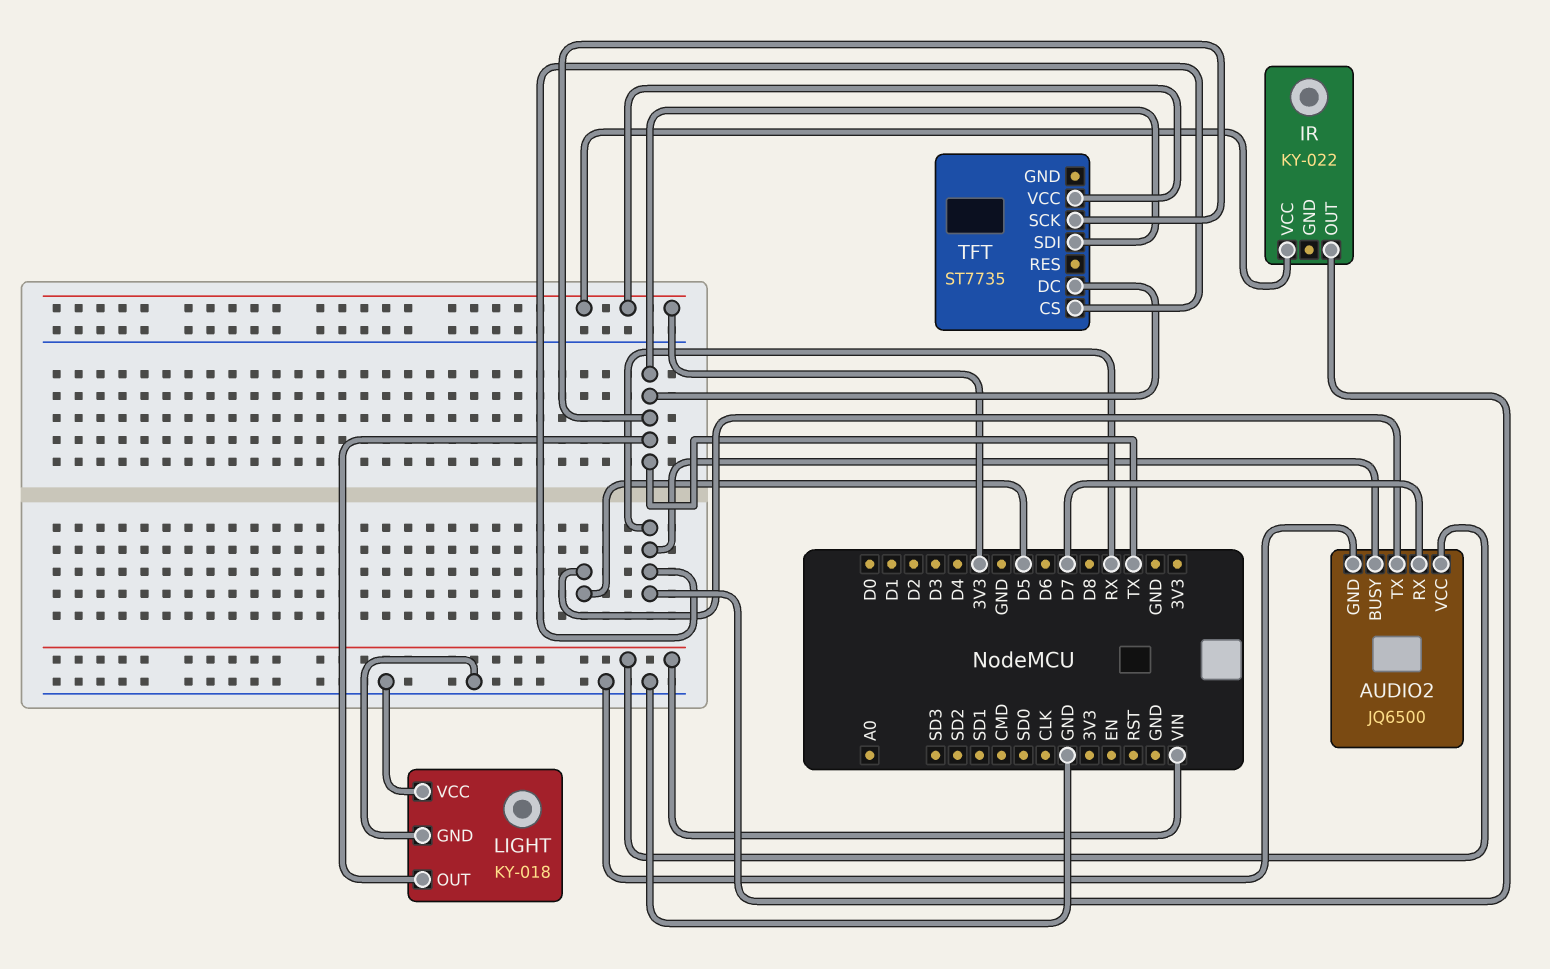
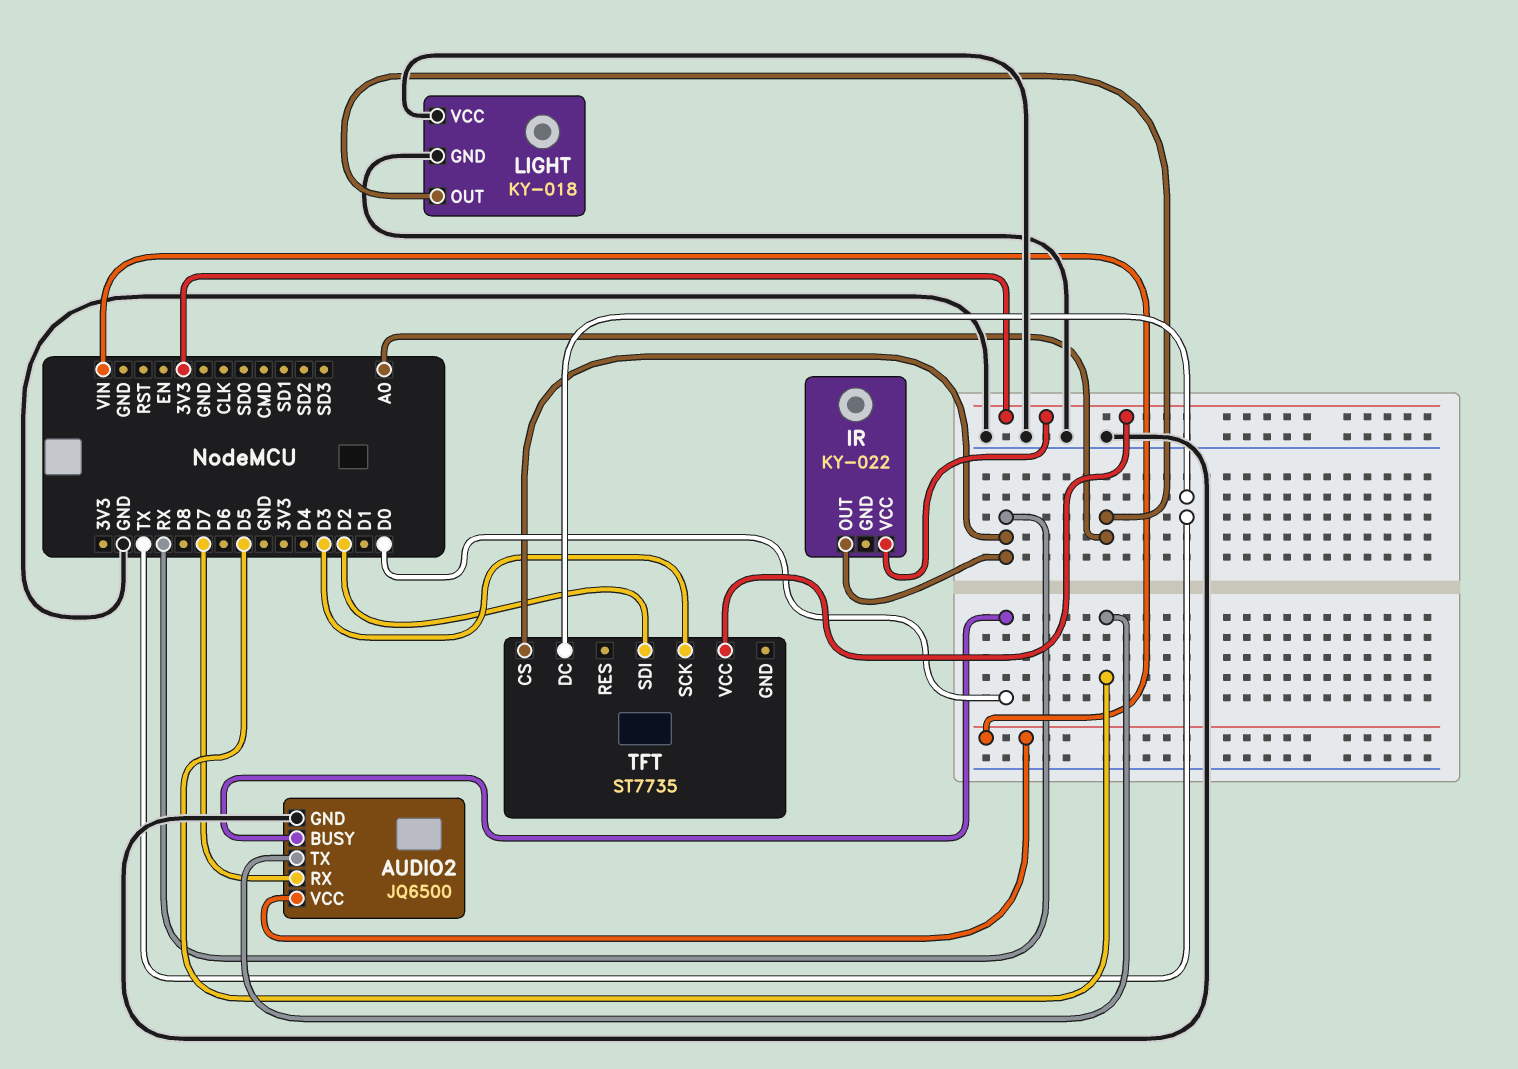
AUDIO2 pin BUSY: RX -> D0
LIGHT pin OUT: TX -> A0
TFT pin SCK: TX -> D3
TFT pin SDI: TX -> D2

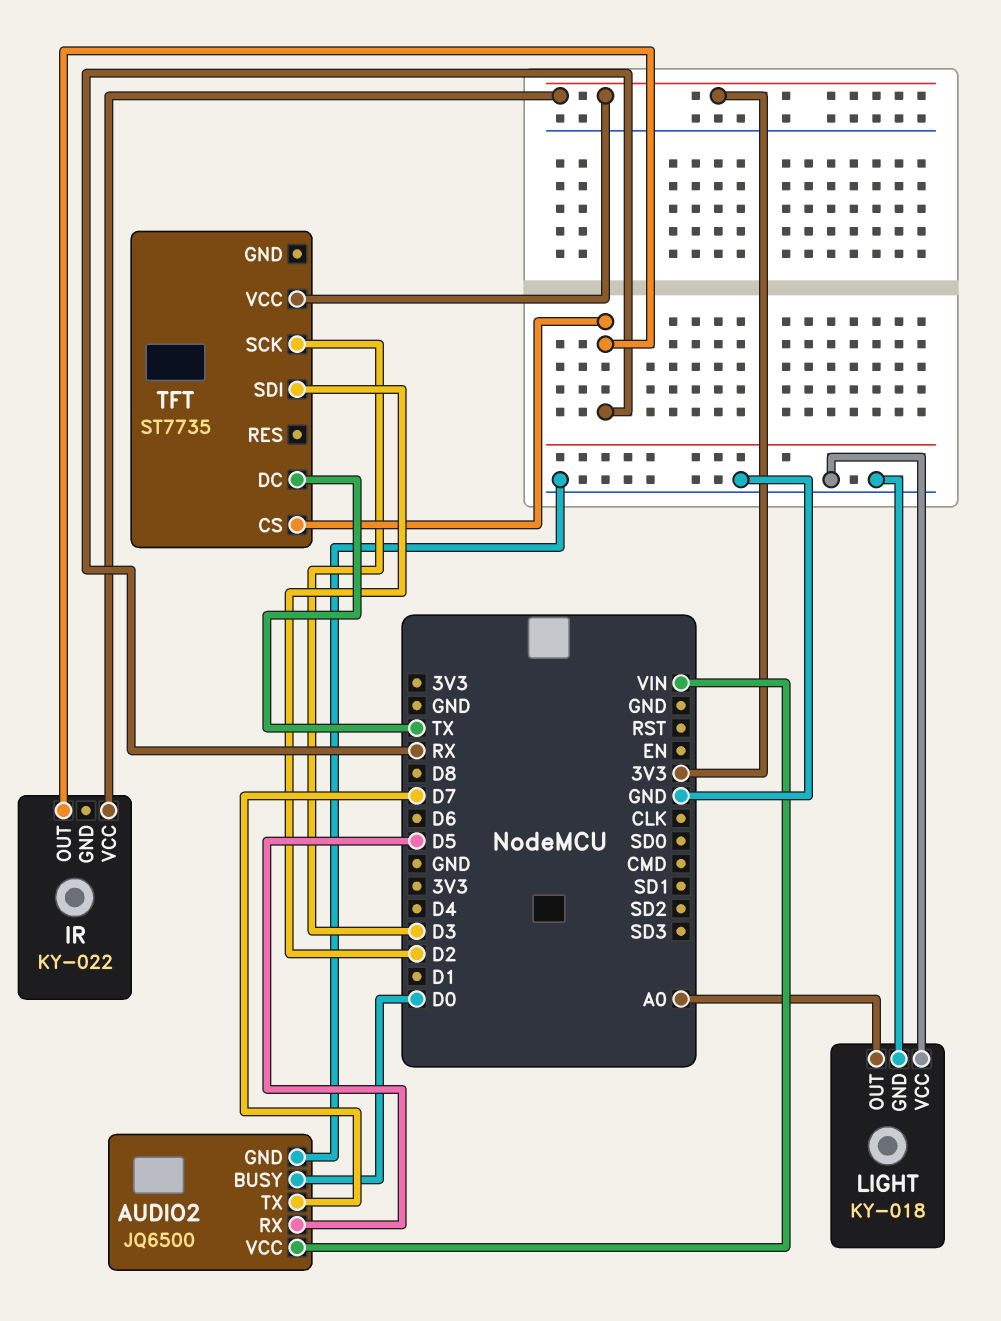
AUDIO2 pin RX: D7 -> D5
AUDIO2 pin TX: D5 -> D7

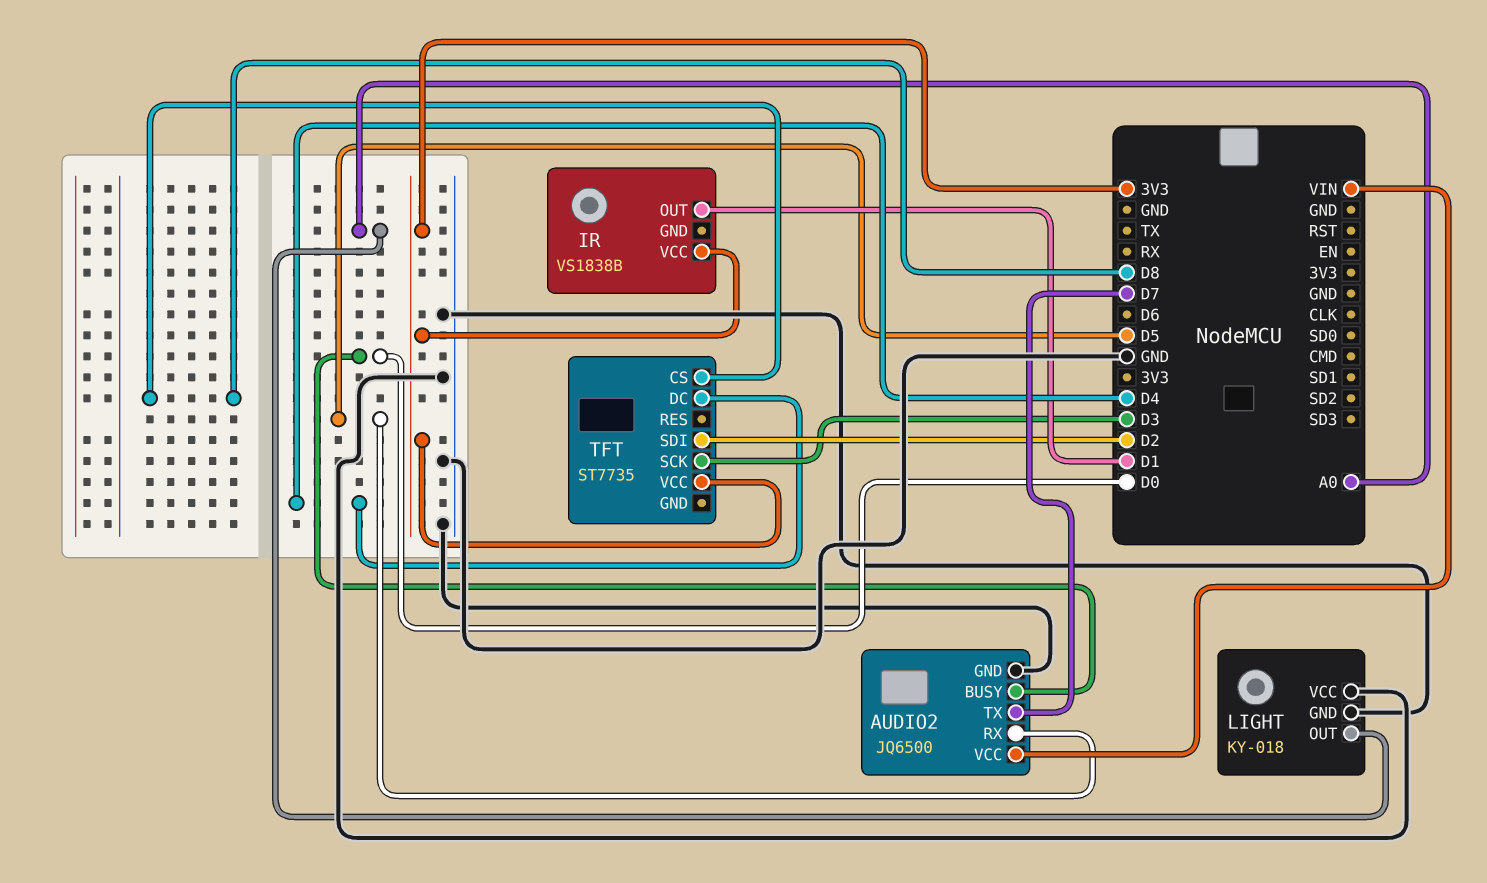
IR: KY-022 -> VS1838B
IR pin OUT: RX -> D1
TFT pin CS: RX -> D8
TFT pin DC: TX -> D4

